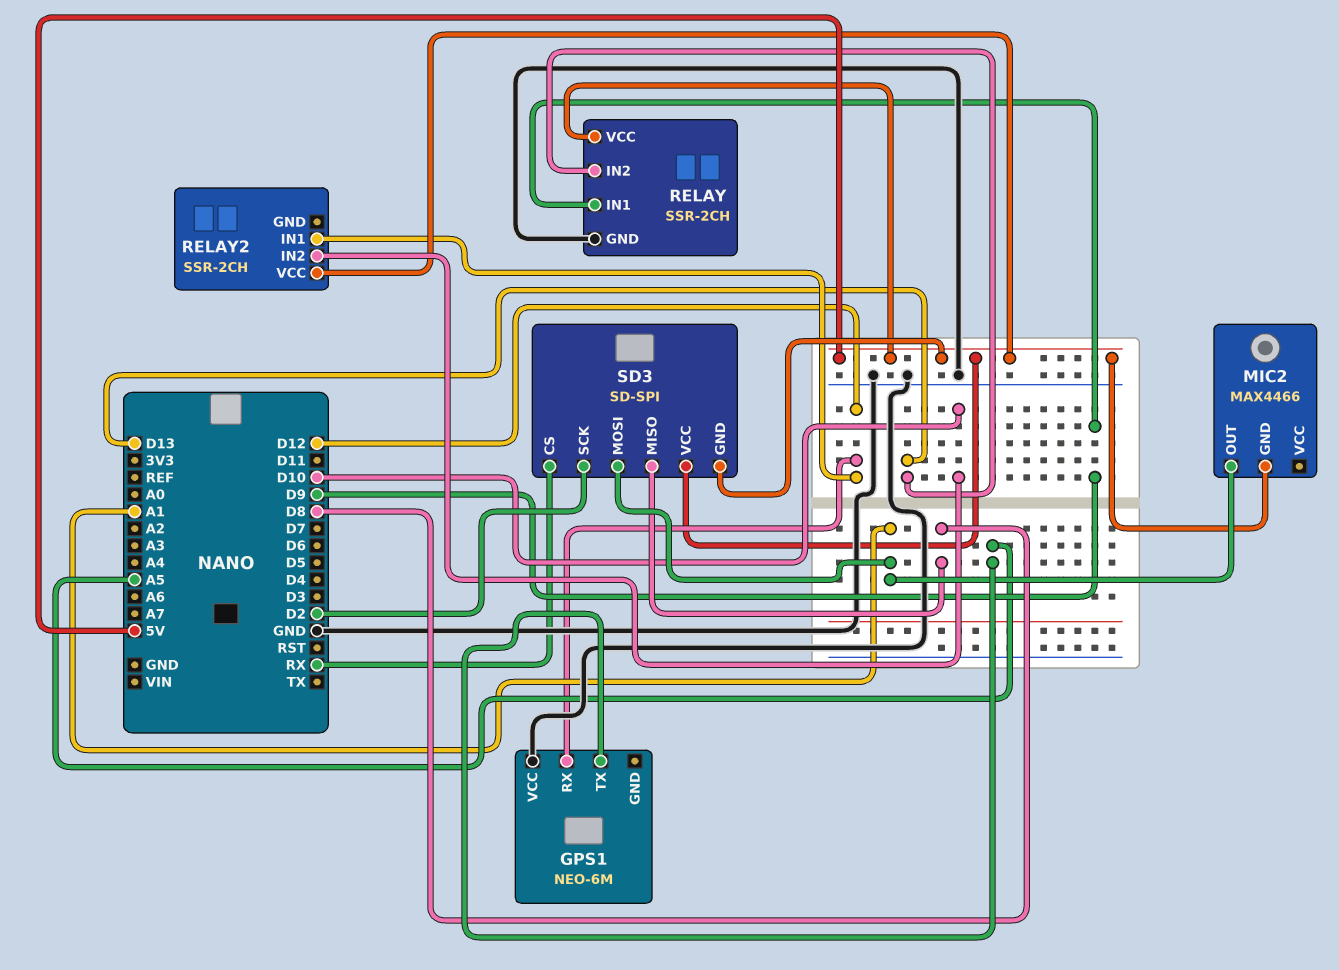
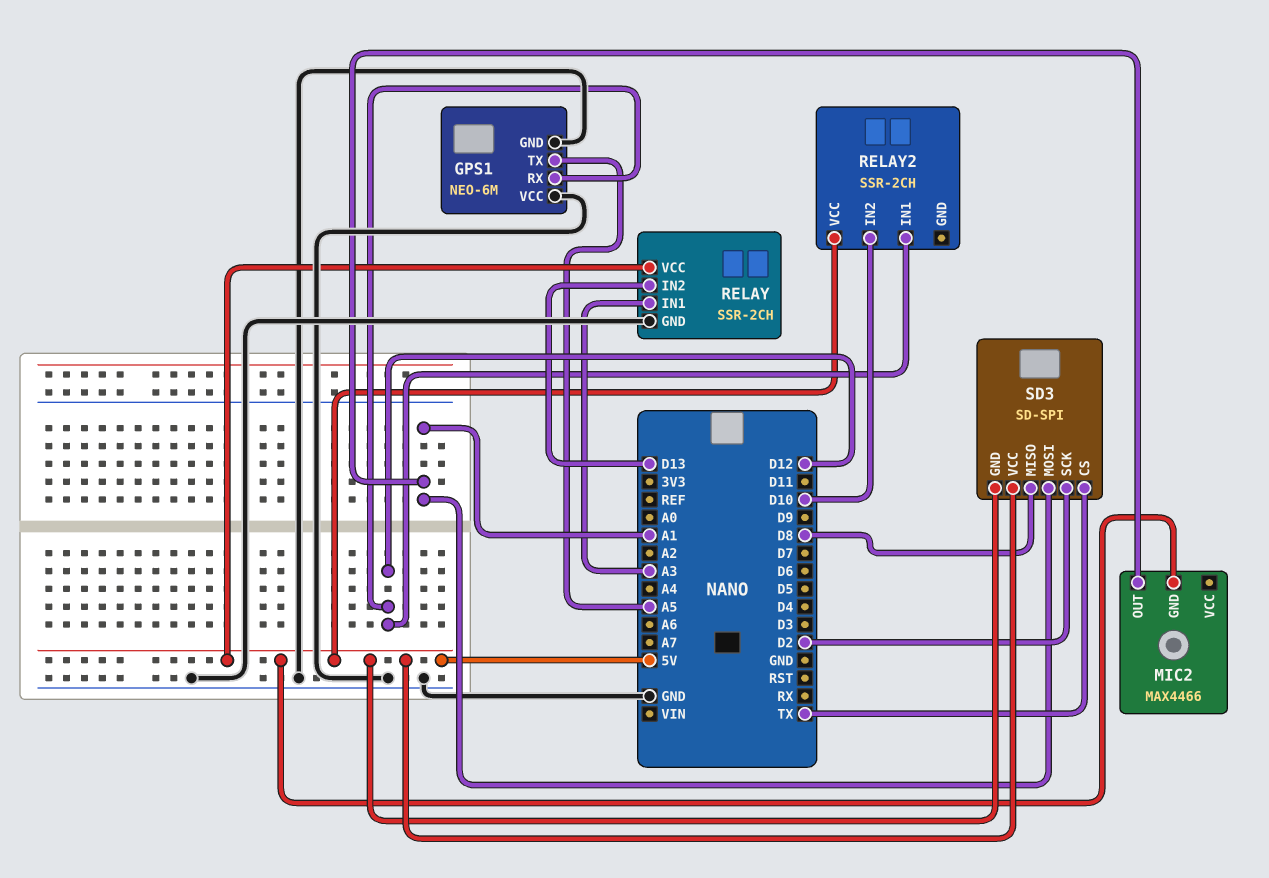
GPS1 pin GND: none -> GND
RELAY pin IN1: D9 -> A3
SD3 pin CS: RX -> TX

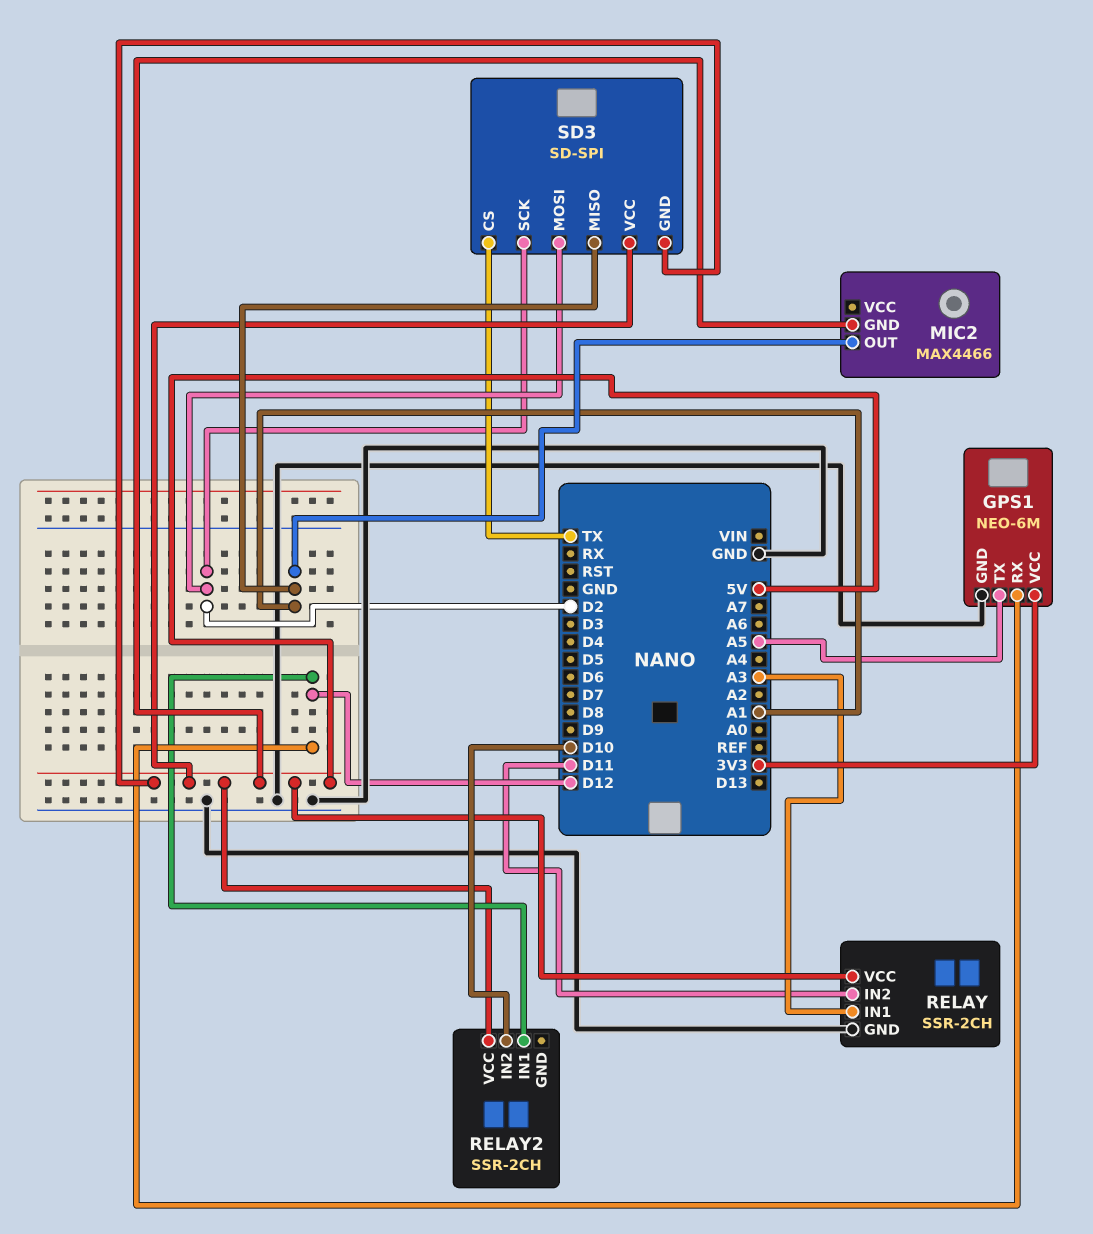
GPS1 pin VCC: GND -> 3V3
RELAY pin IN2: D13 -> D11
SD3 pin MISO: D8 -> A1
SD3 pin MOSI: A1 -> D2

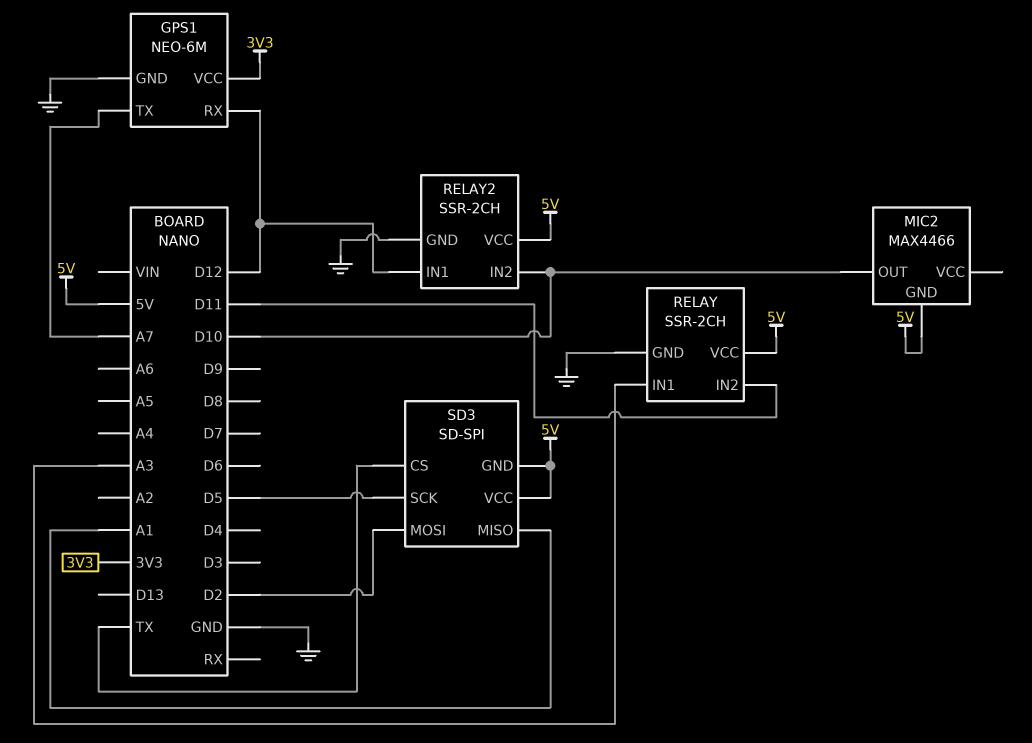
GPS1 pin TX: A5 -> A7
MIC2 pin OUT: A1 -> D10
RELAY2 pin GND: none -> GND
SD3 pin SCK: D2 -> D5

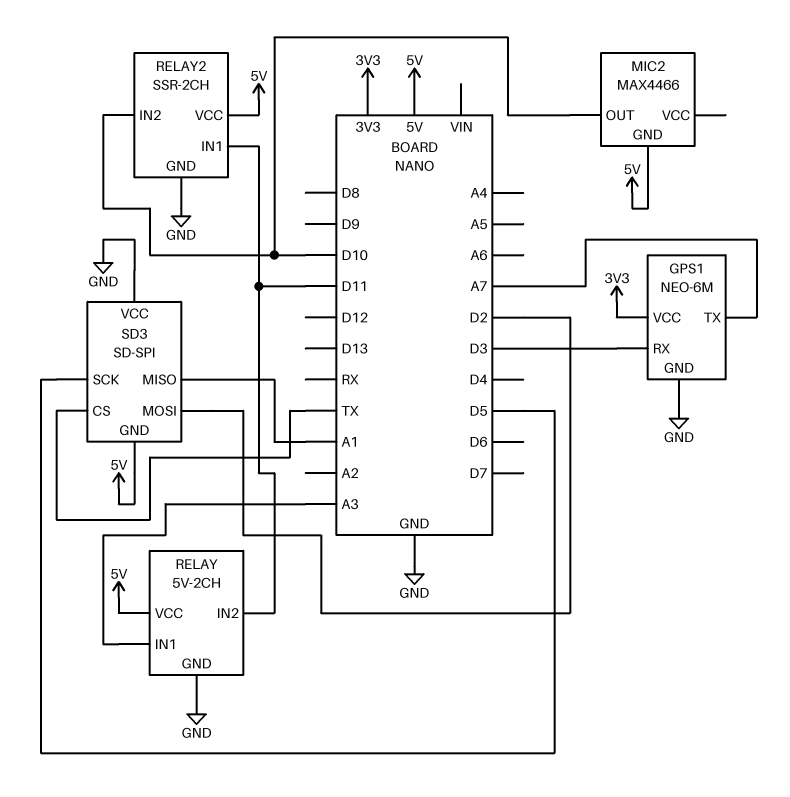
GPS1 pin RX: D12 -> D3
RELAY: SSR-2CH -> 5V-2CH
RELAY2 pin IN1: D12 -> D11
SD3 pin VCC: 5V -> GND

